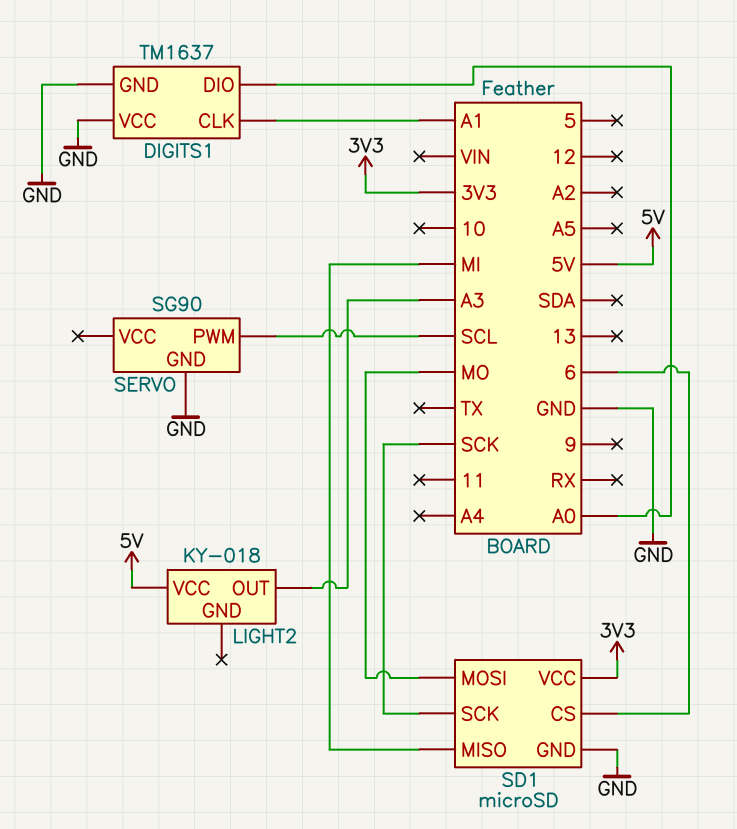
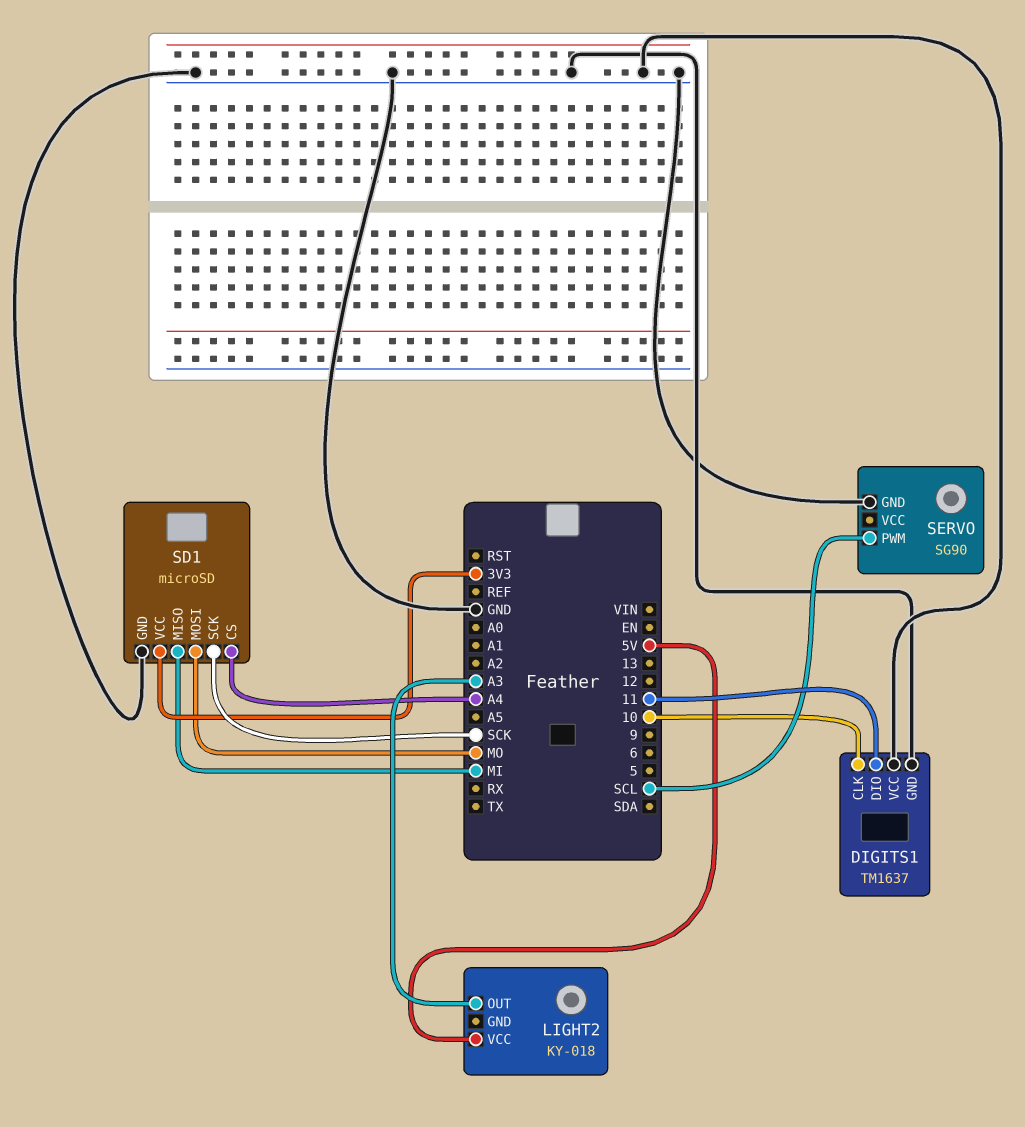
DIGITS1 pin CLK: A1 -> 10
DIGITS1 pin DIO: A0 -> 11
SD1 pin CS: 6 -> A4

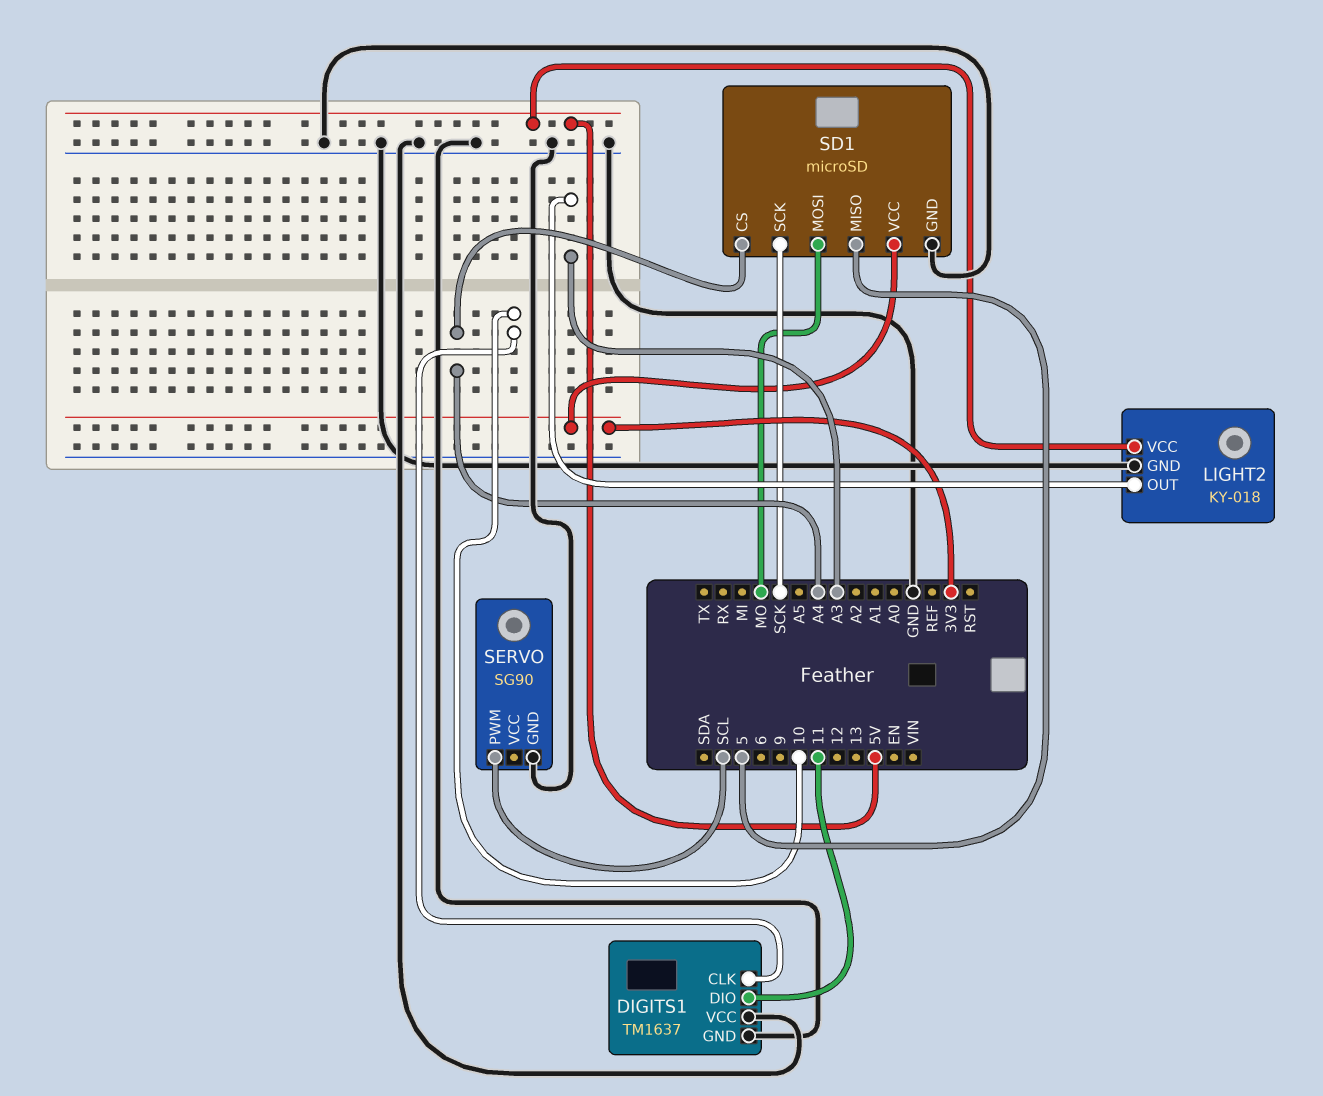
LIGHT2 pin GND: none -> GND
SD1 pin MISO: MI -> 5

